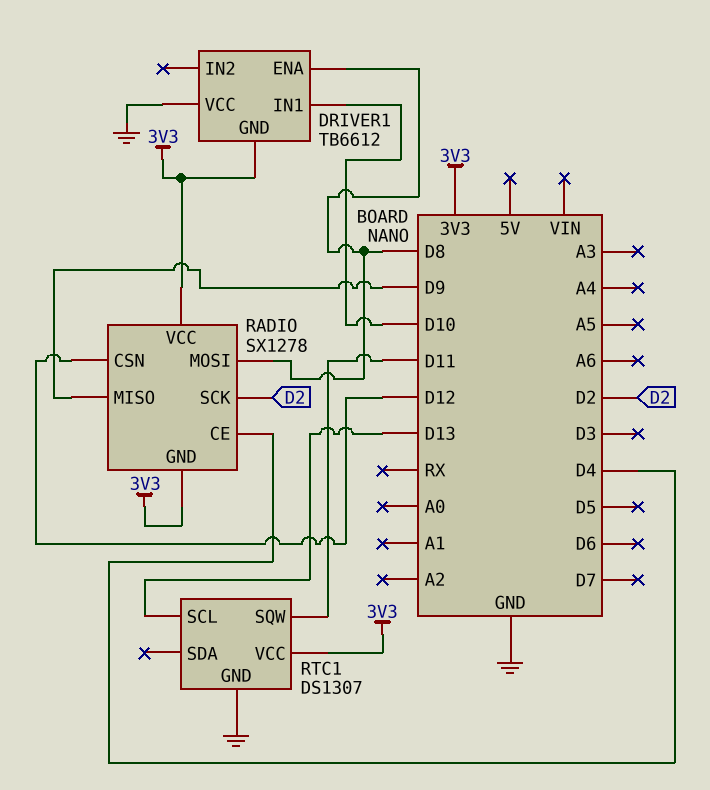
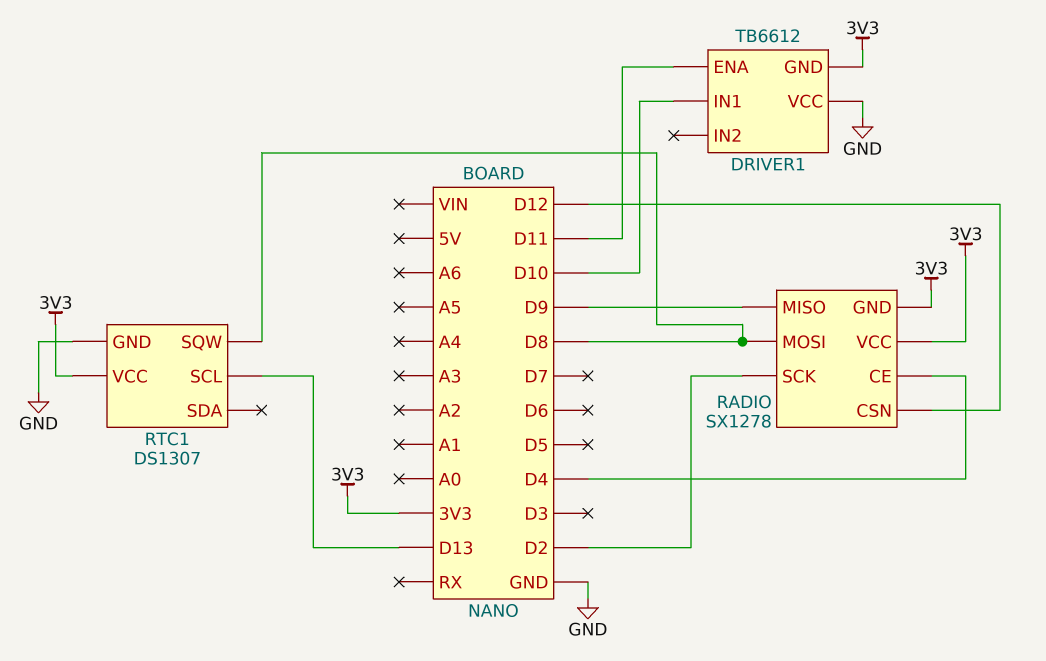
DRIVER1 pin ENA: D8 -> D11
RTC1 pin SQW: D11 -> D8

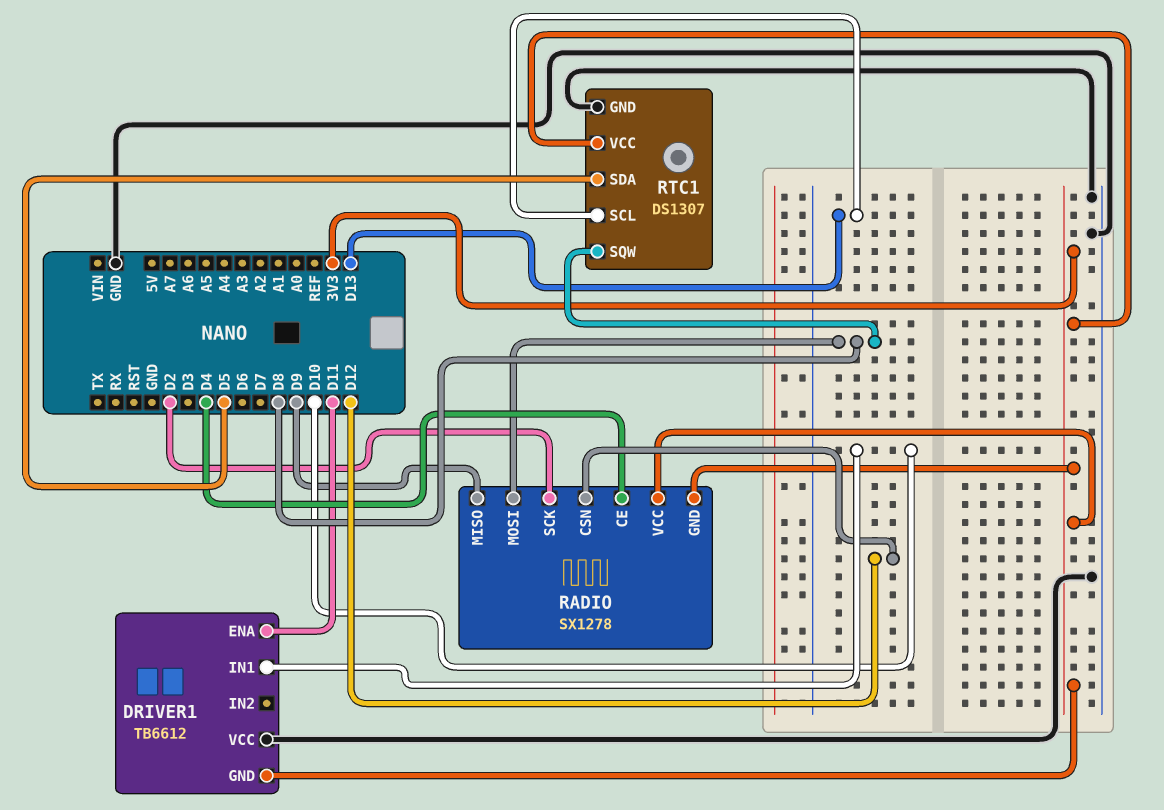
RTC1 pin SDA: none -> D5

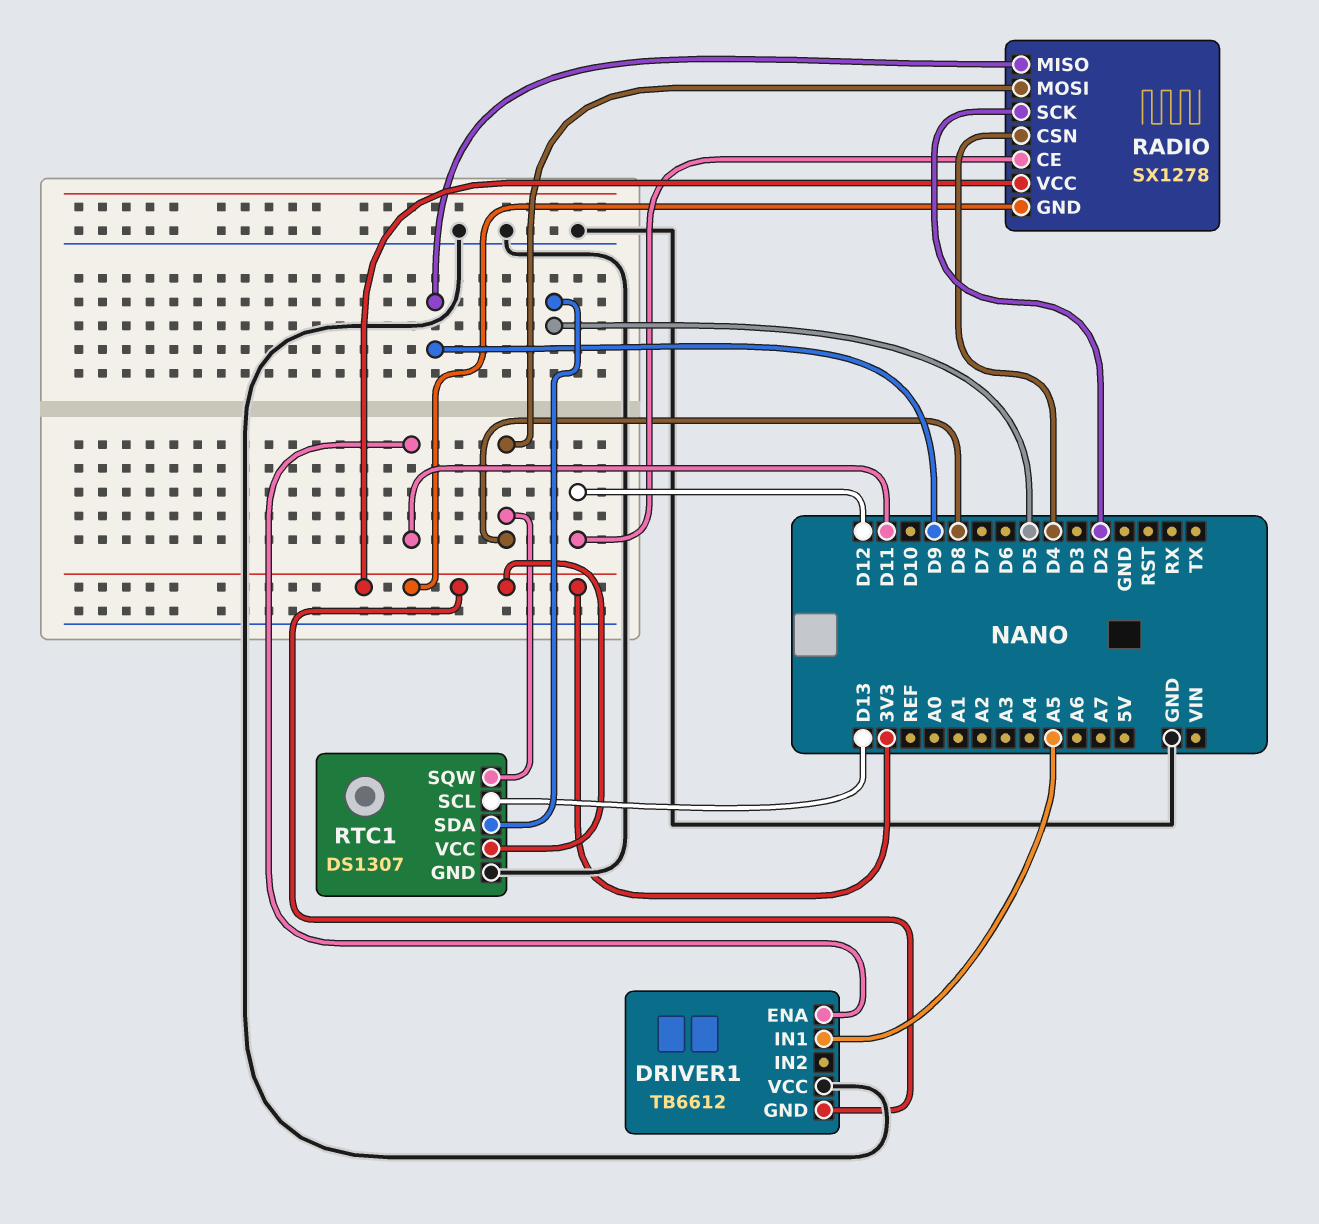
DRIVER1 pin IN1: D10 -> A5
RADIO pin CE: D4 -> D12
RADIO pin CSN: D12 -> D4

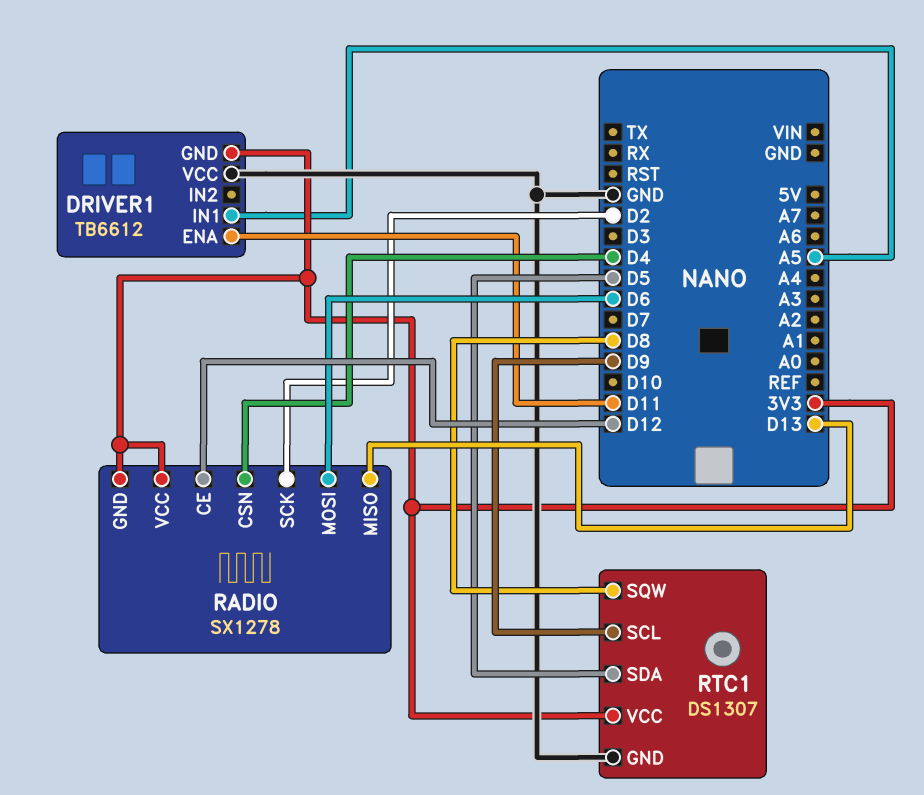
RADIO pin MISO: D9 -> D13
RADIO pin MOSI: D8 -> D6
RTC1 pin SCL: D13 -> D9

